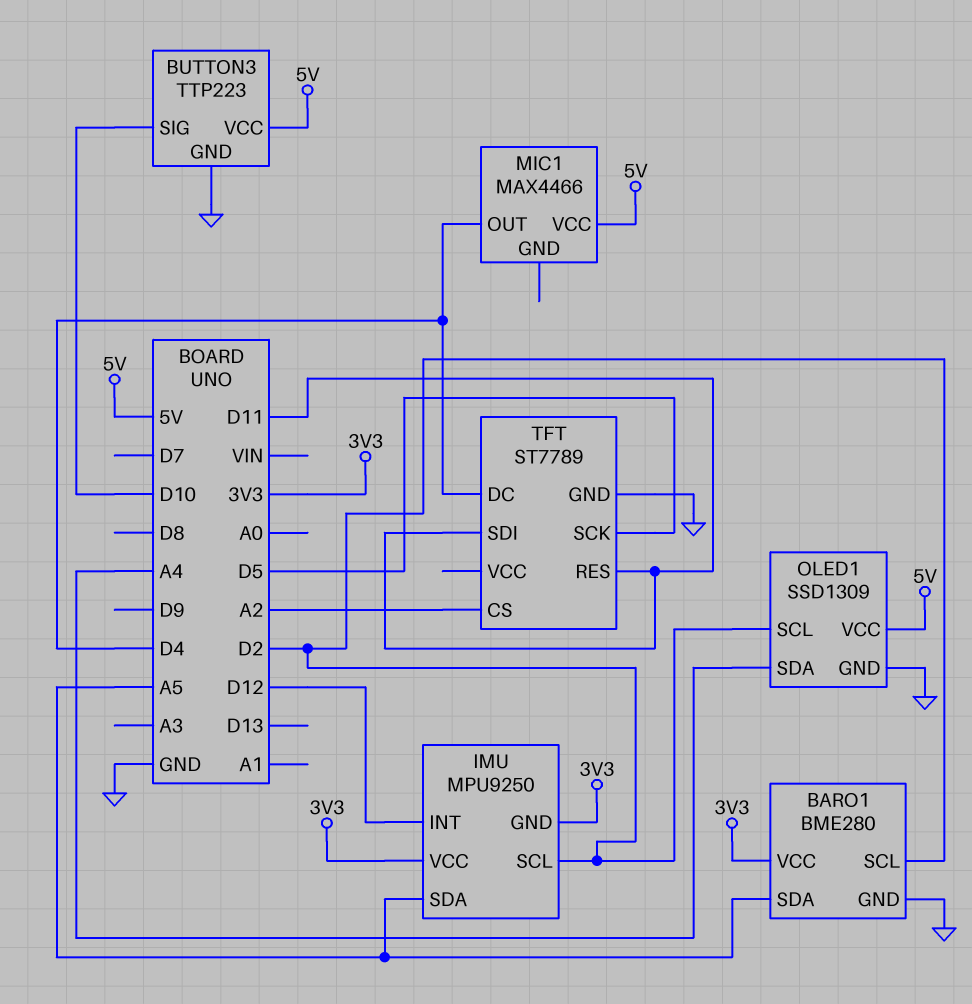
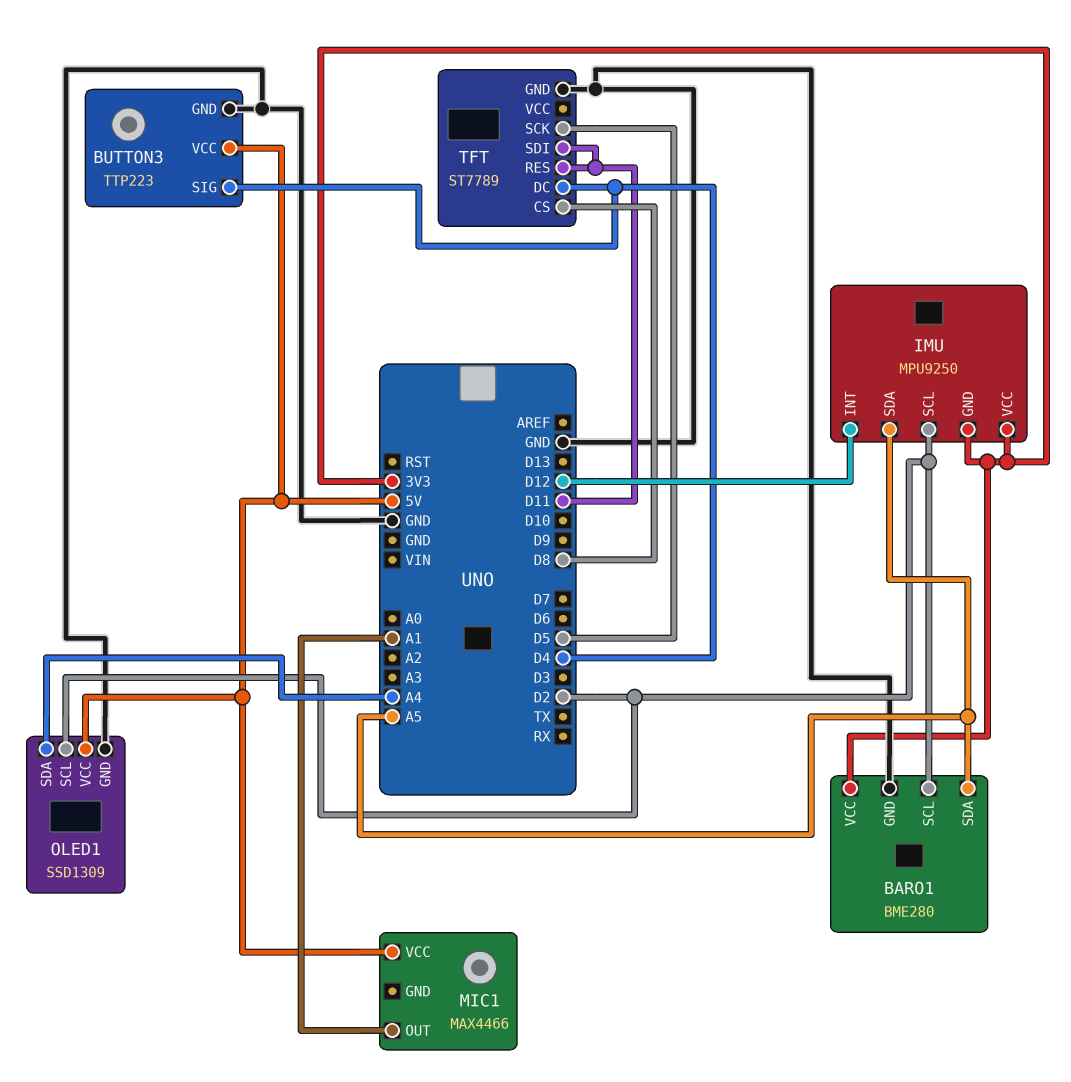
BUTTON3 pin SIG: D10 -> D4
MIC1 pin OUT: D4 -> A1
TFT pin CS: A2 -> D8

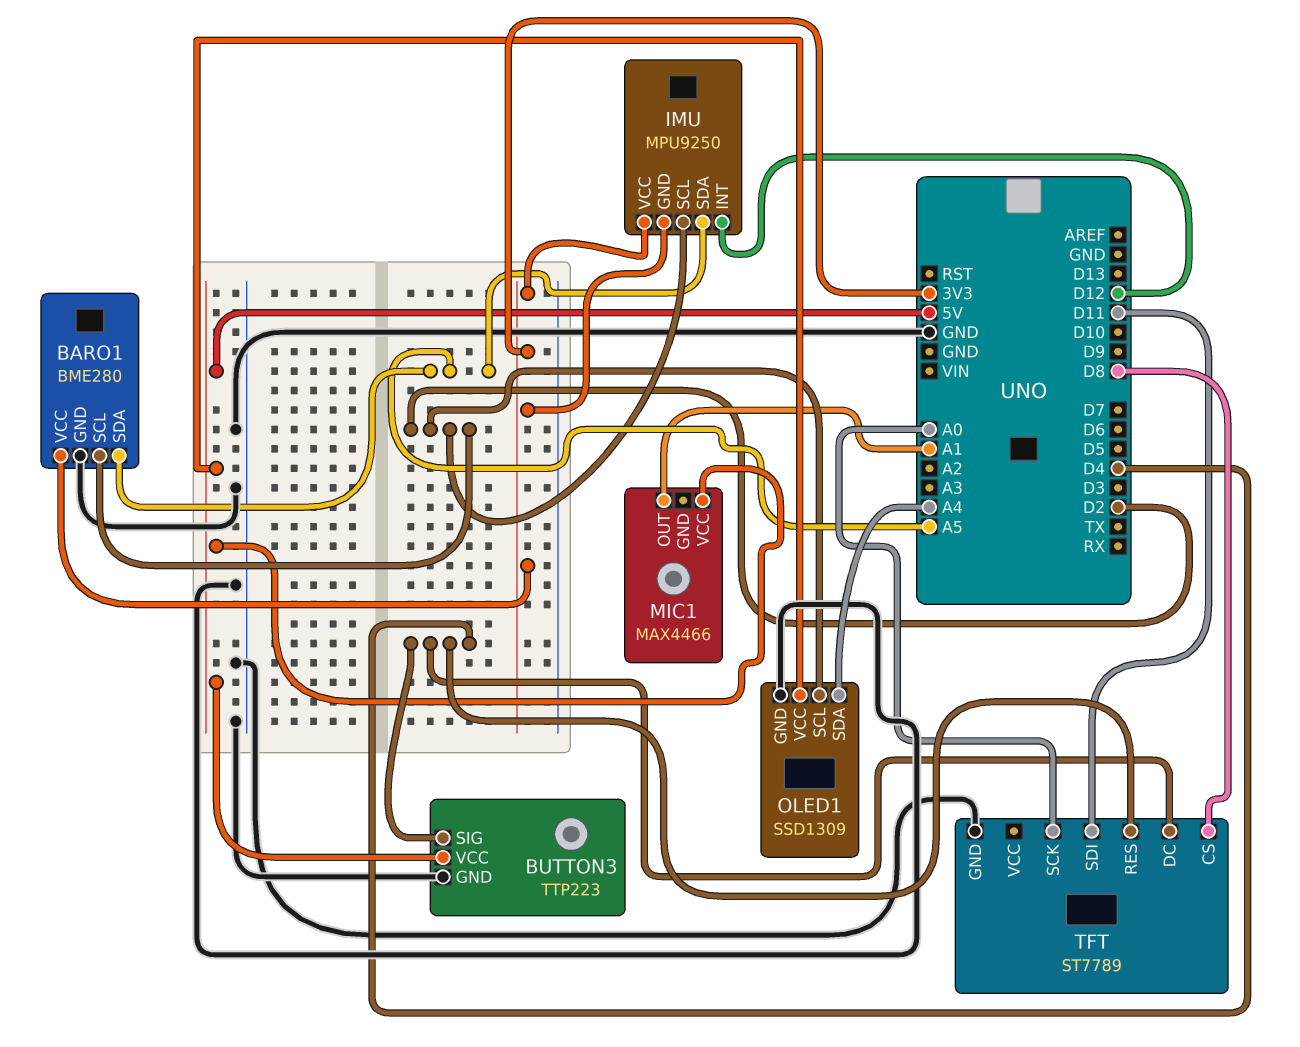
TFT pin RES: D11 -> D4
TFT pin SCK: D5 -> A0

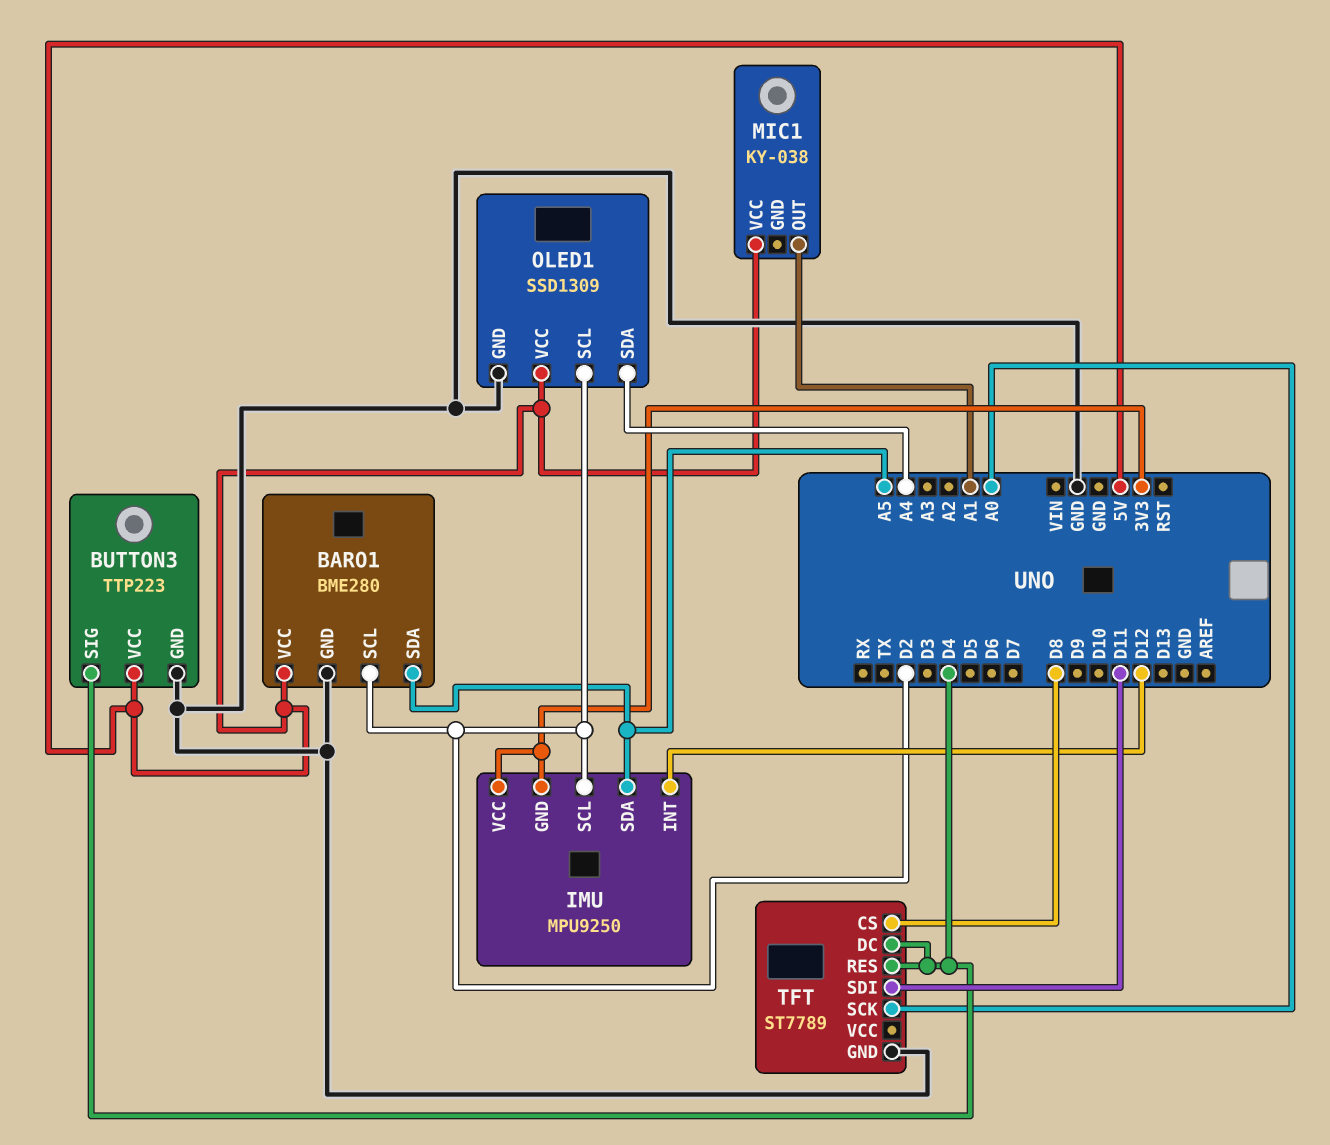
BARO1 pin VCC: 3V3 -> 5V
MIC1: MAX4466 -> KY-038

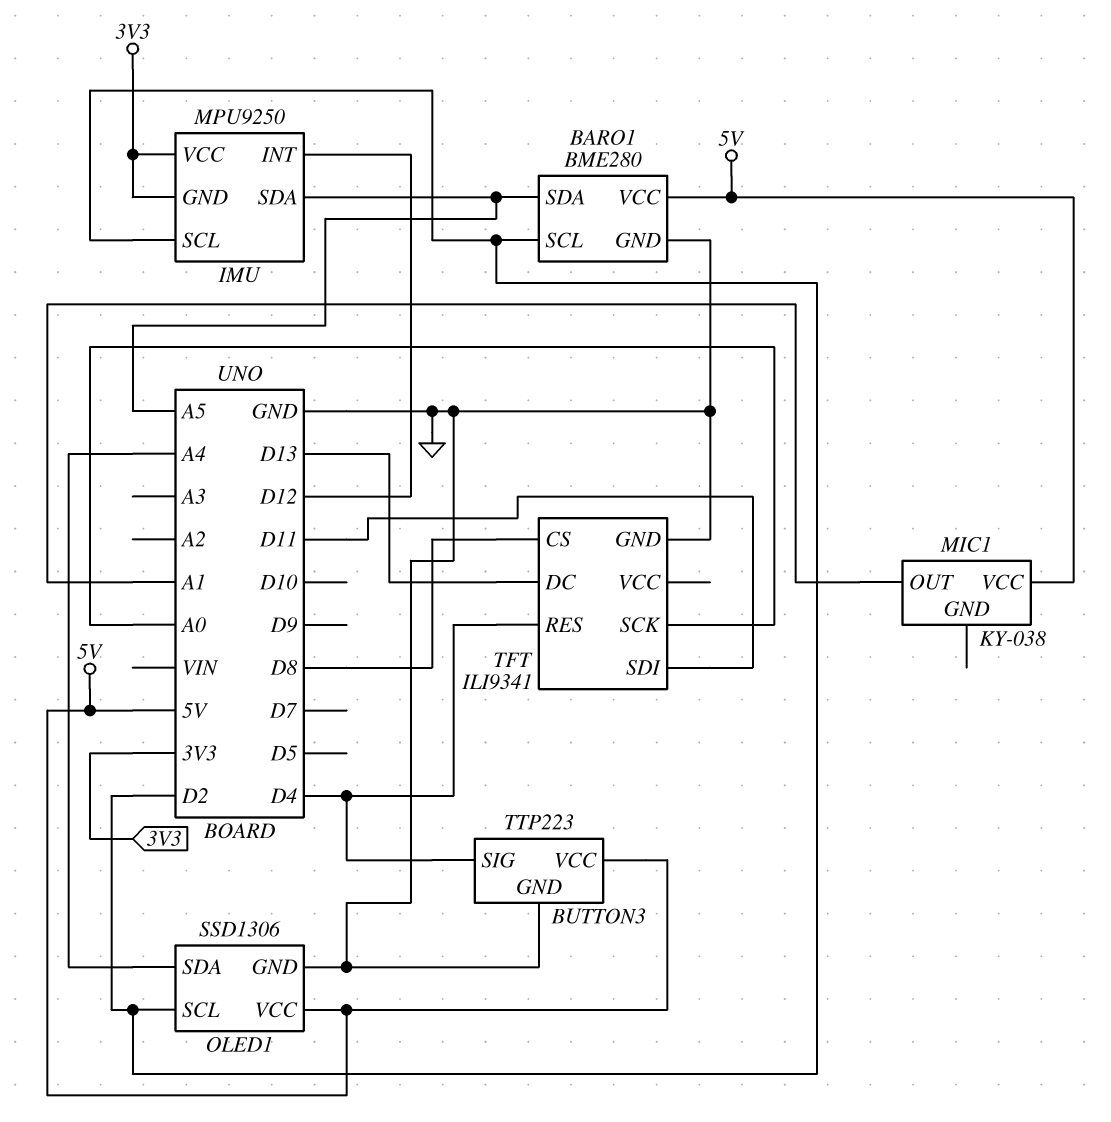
OLED1: SSD1309 -> SSD1306
TFT: ST7789 -> ILI9341
TFT pin DC: D4 -> D13

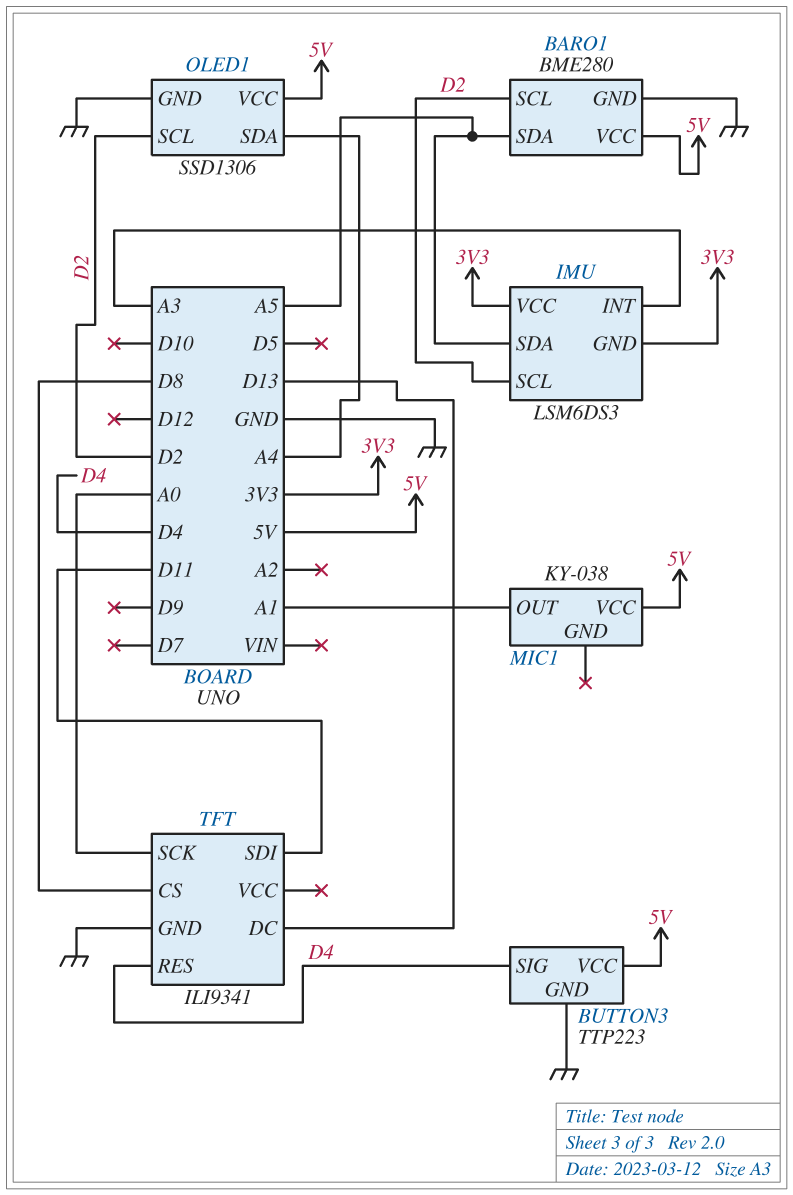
IMU: MPU9250 -> LSM6DS3
IMU pin INT: D12 -> A3

